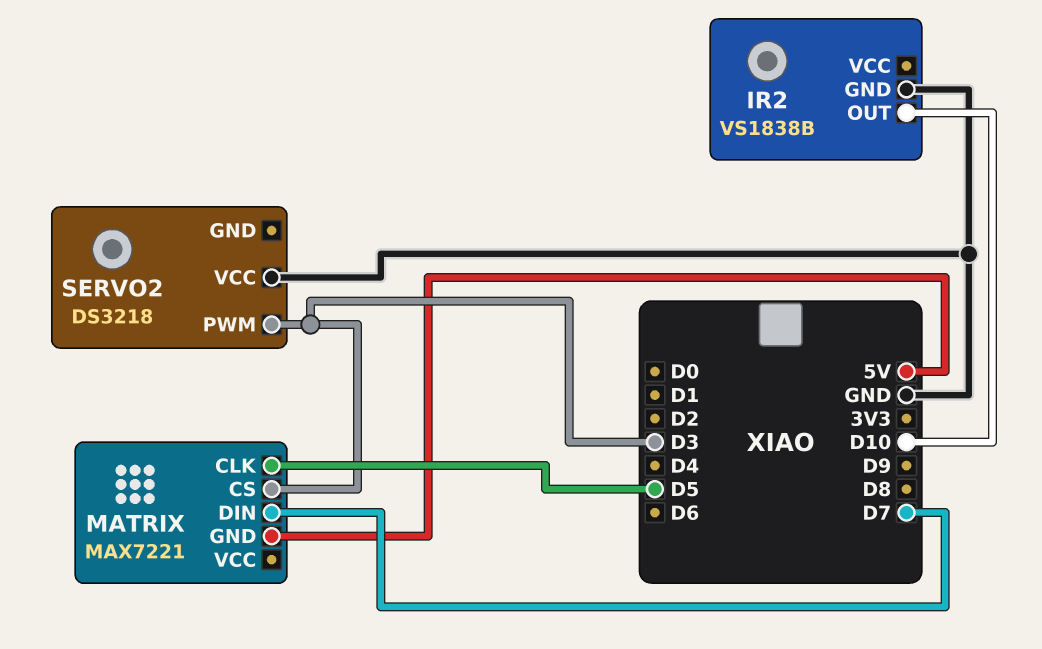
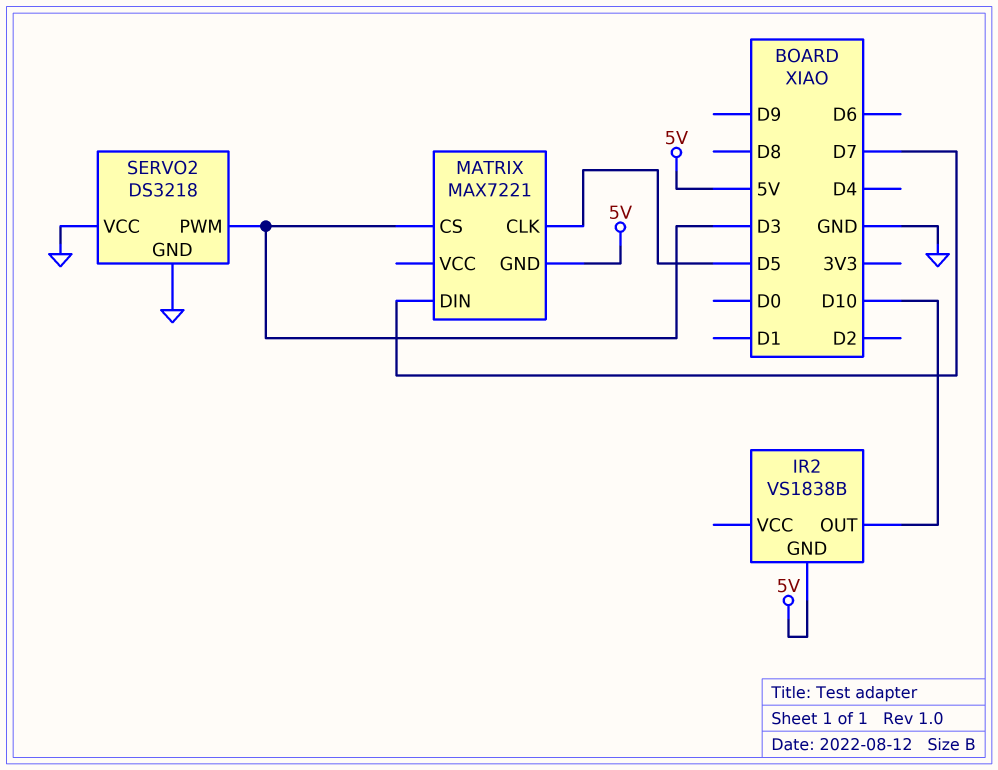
IR2 pin GND: GND -> 5V
SERVO2 pin GND: none -> GND

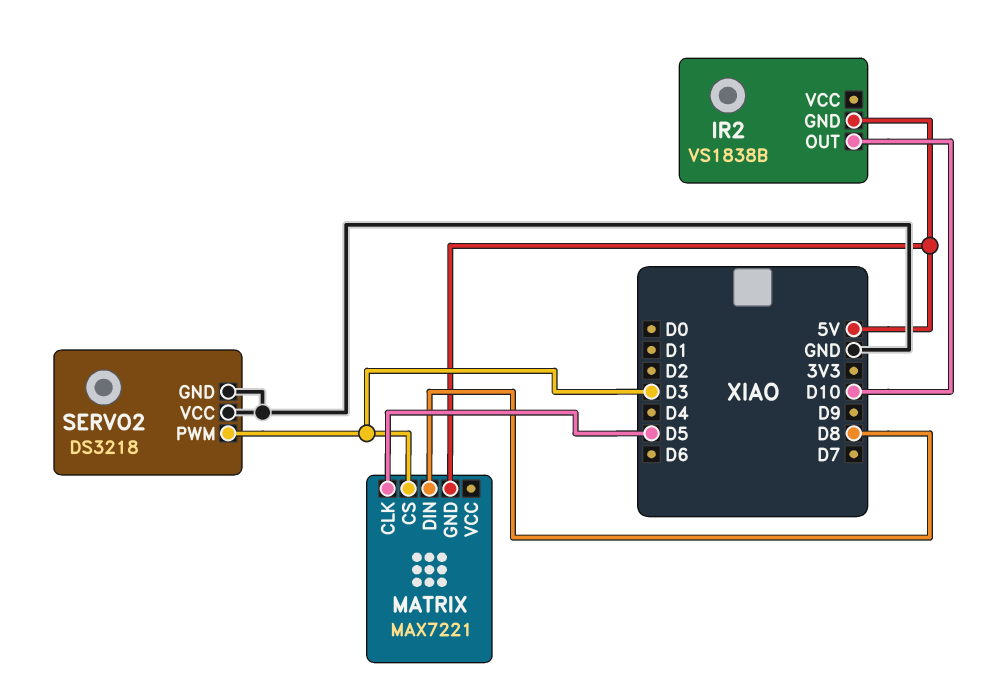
MATRIX pin DIN: D7 -> D8

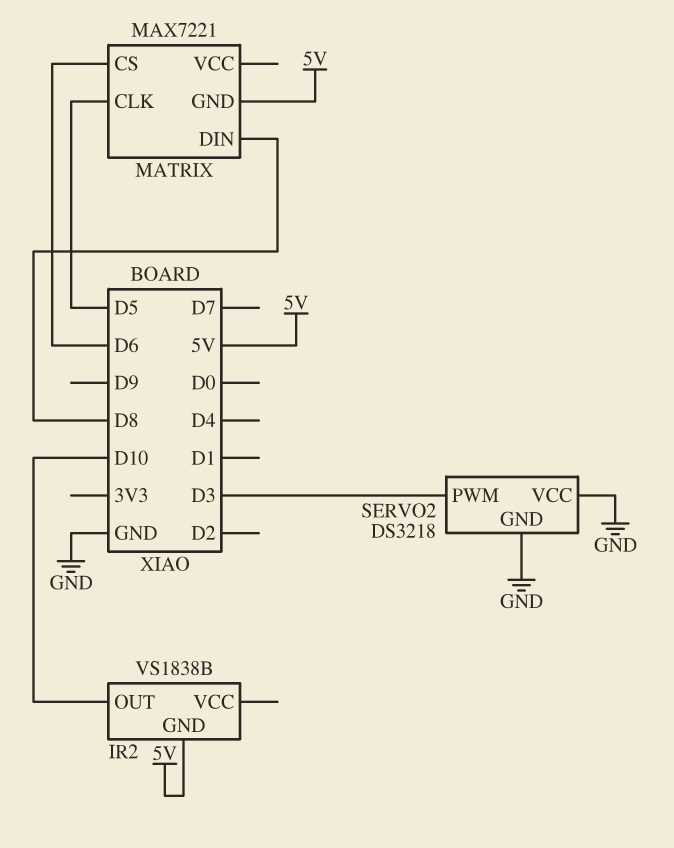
MATRIX pin CS: D3 -> D6

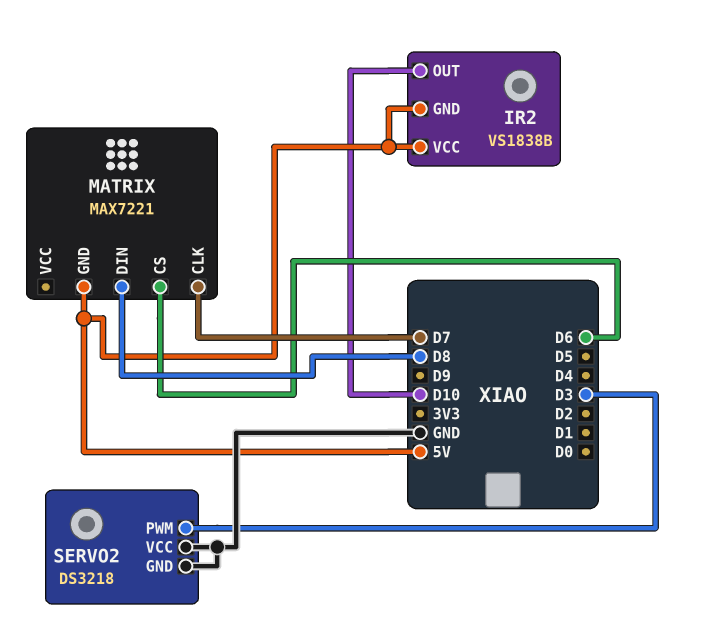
IR2 pin VCC: none -> 5V
MATRIX pin CLK: D5 -> D7

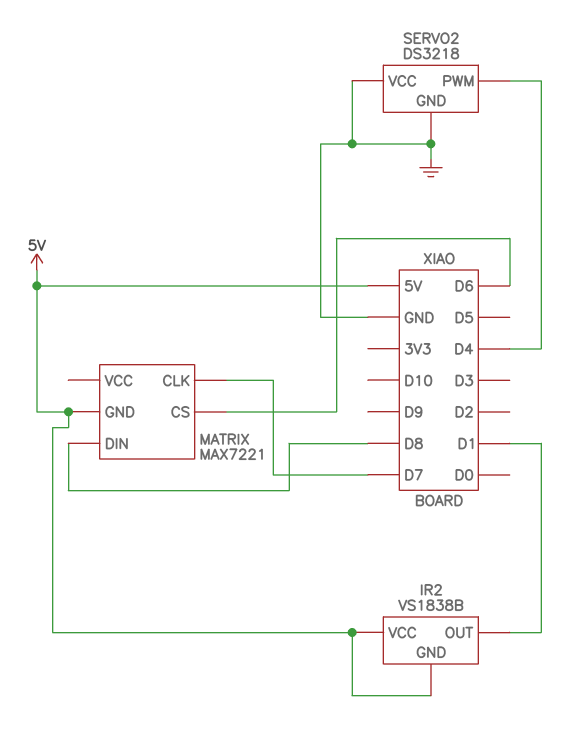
IR2 pin OUT: D10 -> D1
SERVO2 pin PWM: D3 -> D4

